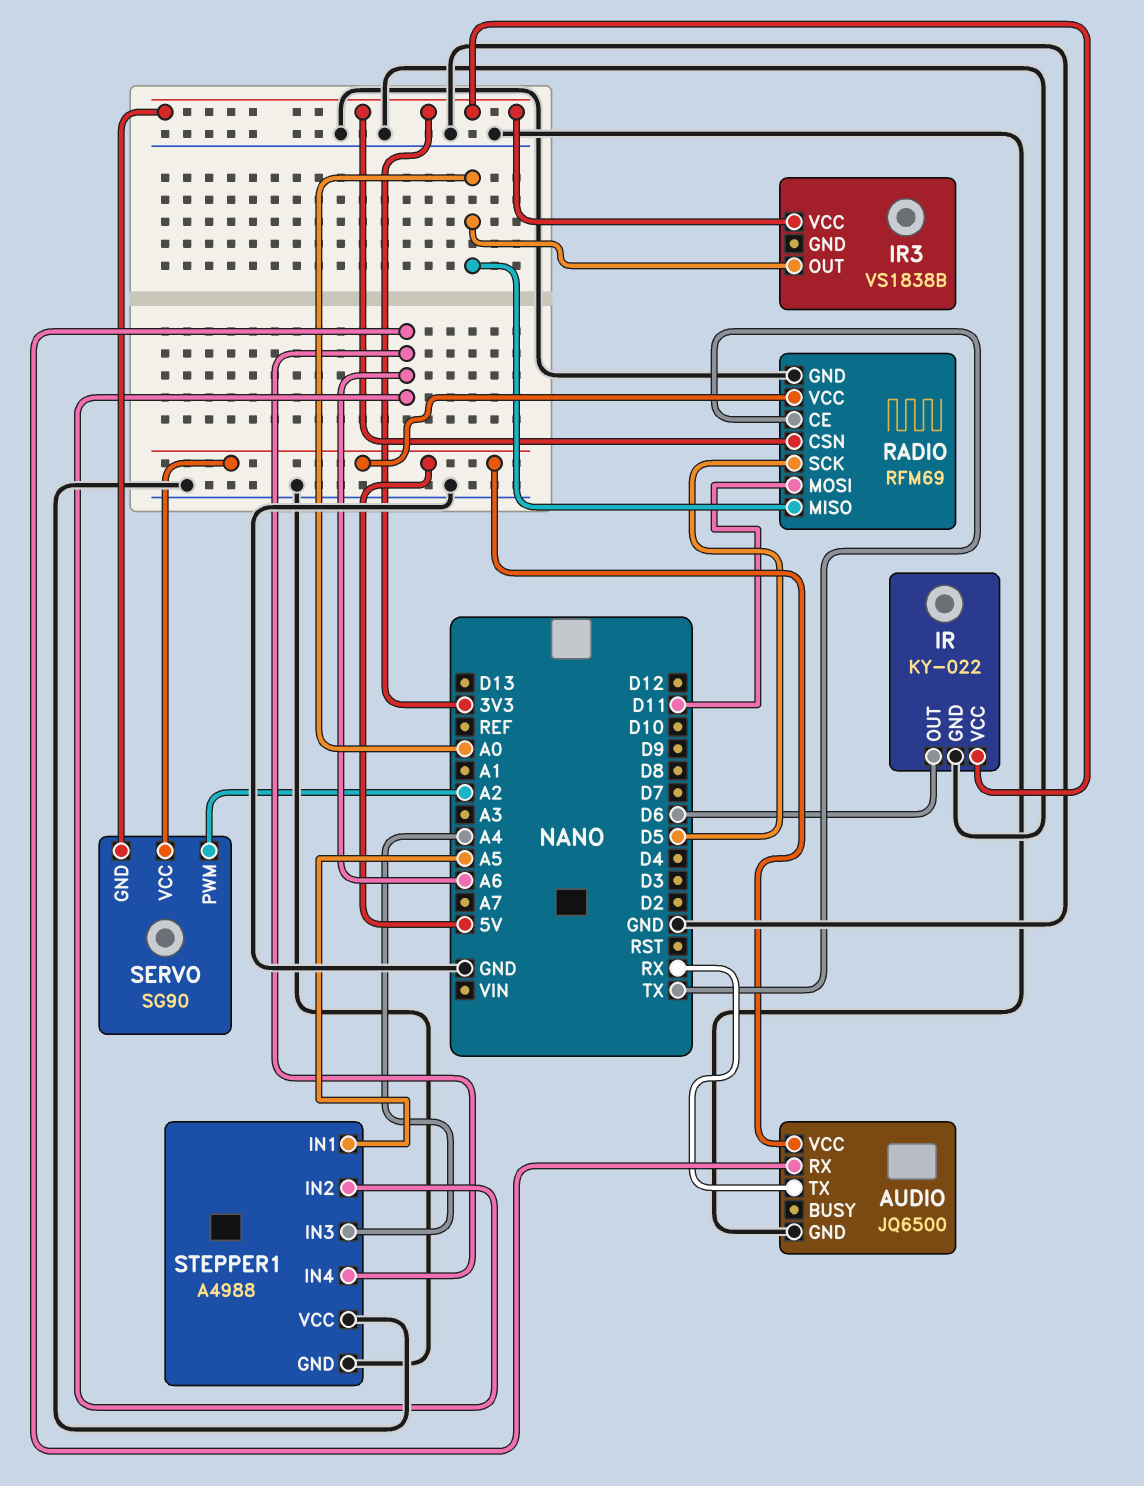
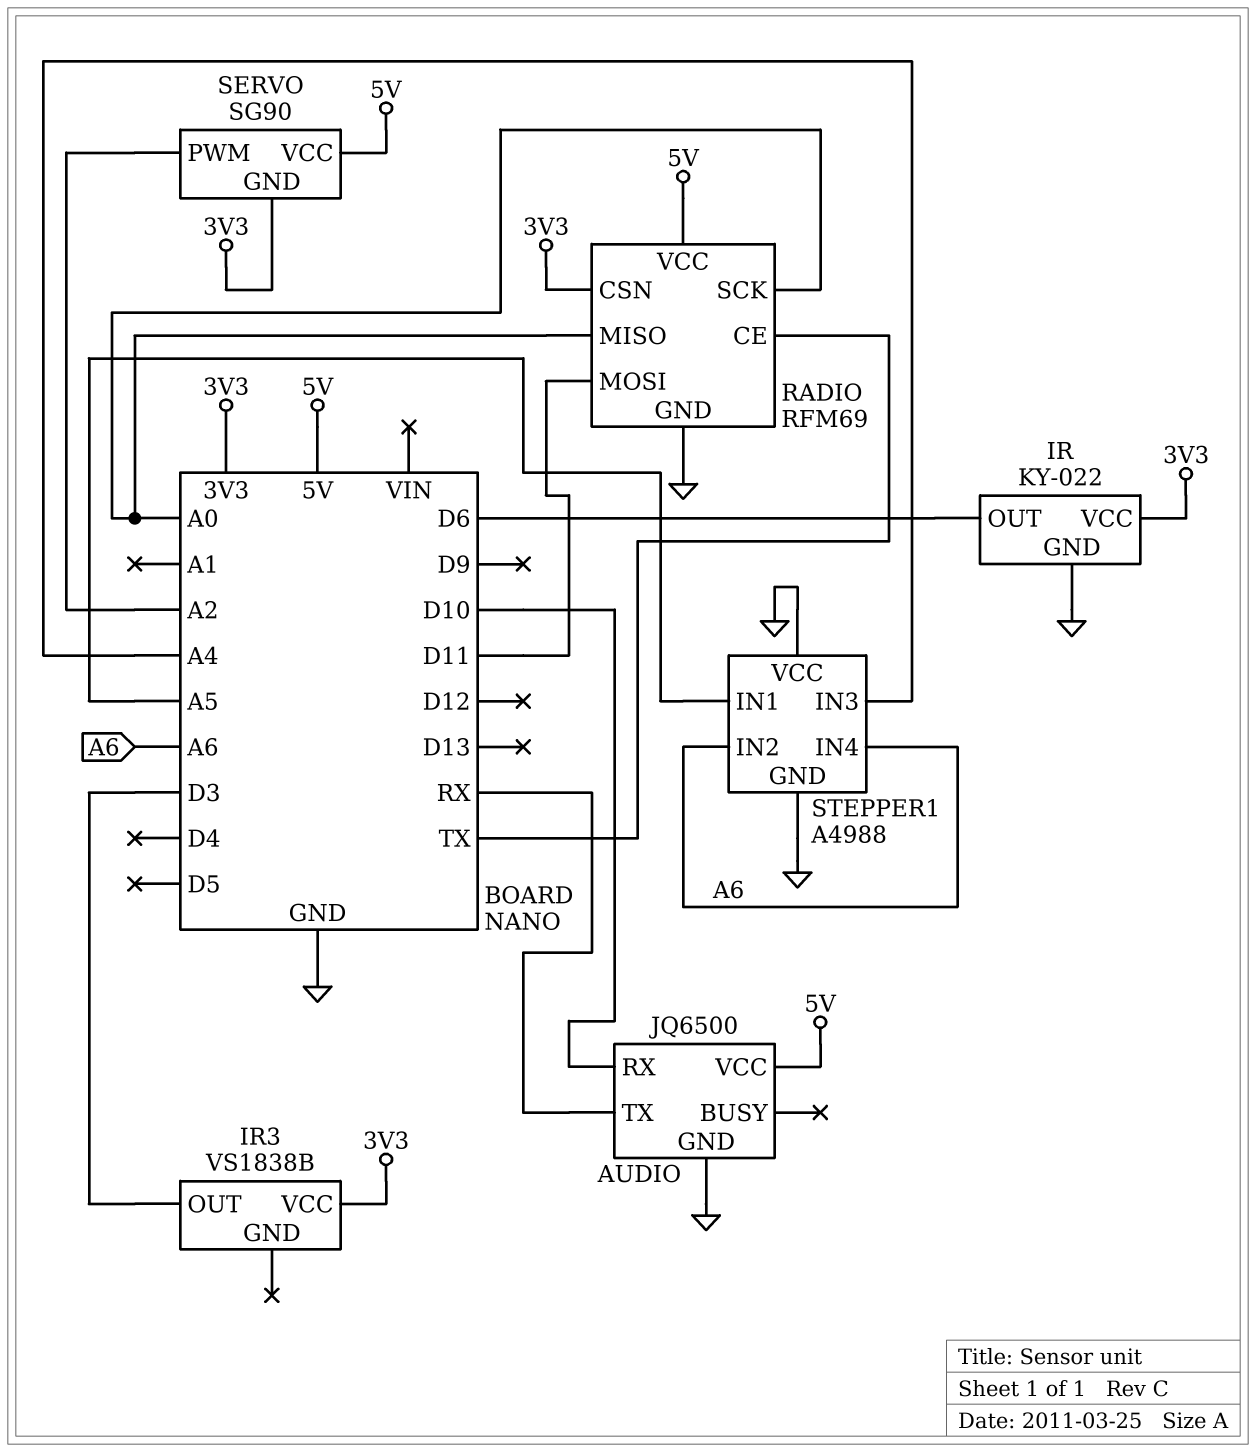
AUDIO pin RX: A6 -> D10
IR3 pin OUT: A0 -> D3
RADIO pin SCK: D5 -> A0

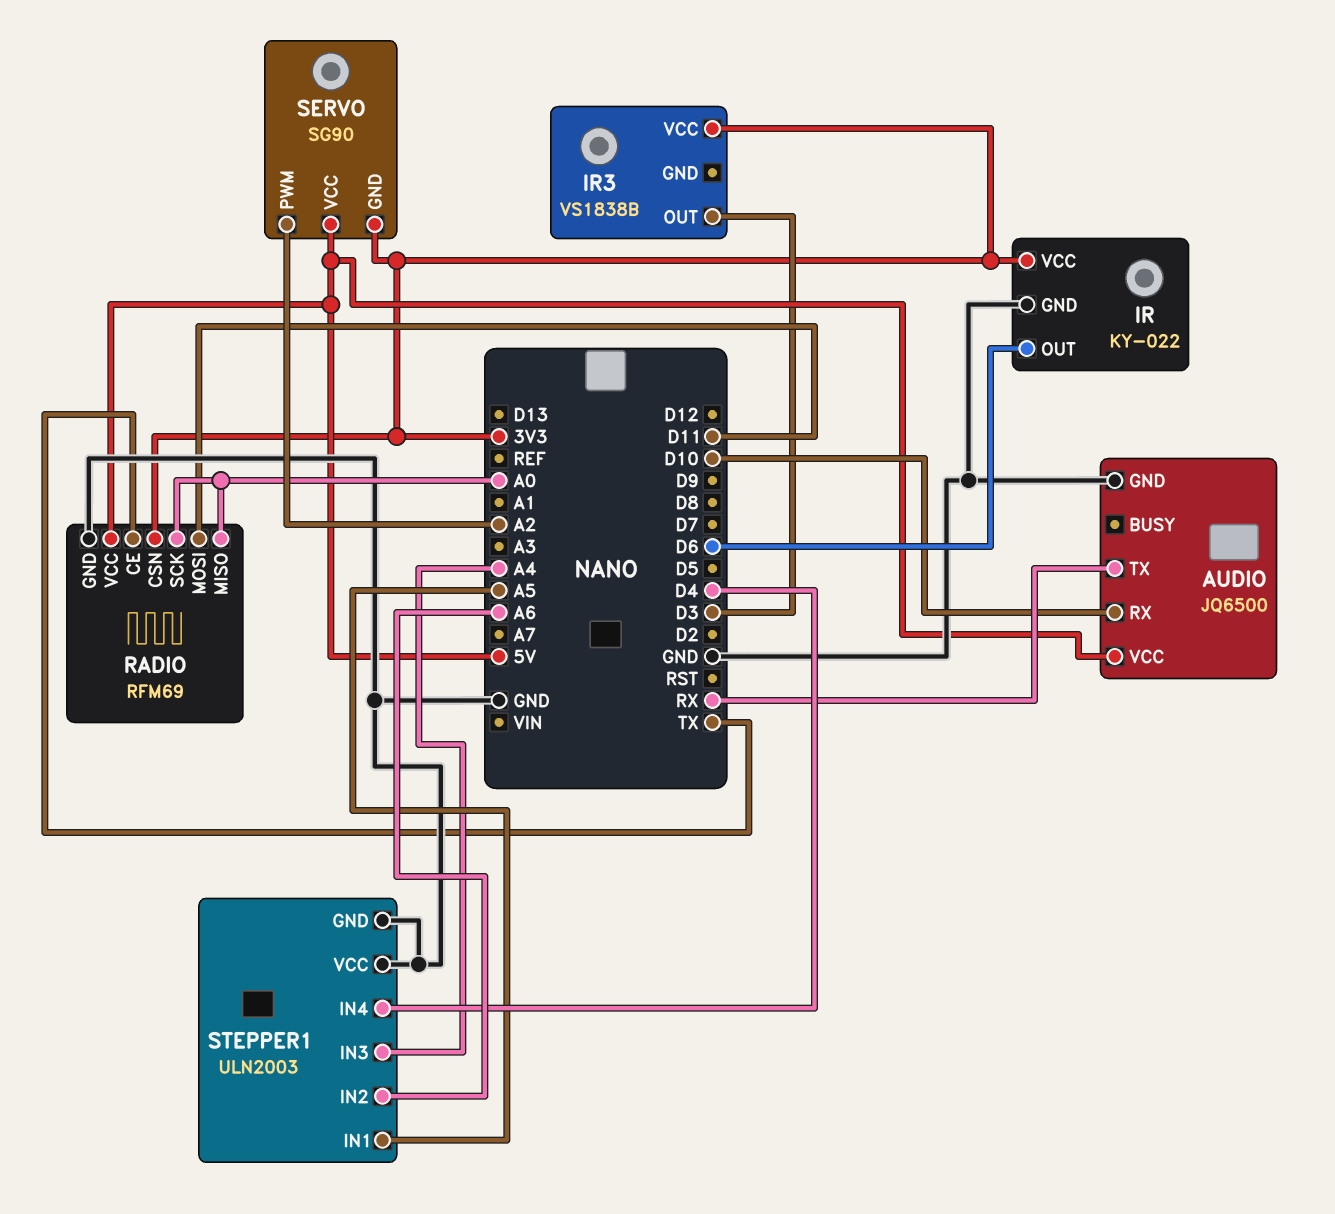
STEPPER1: A4988 -> ULN2003
STEPPER1 pin IN4: A6 -> D4

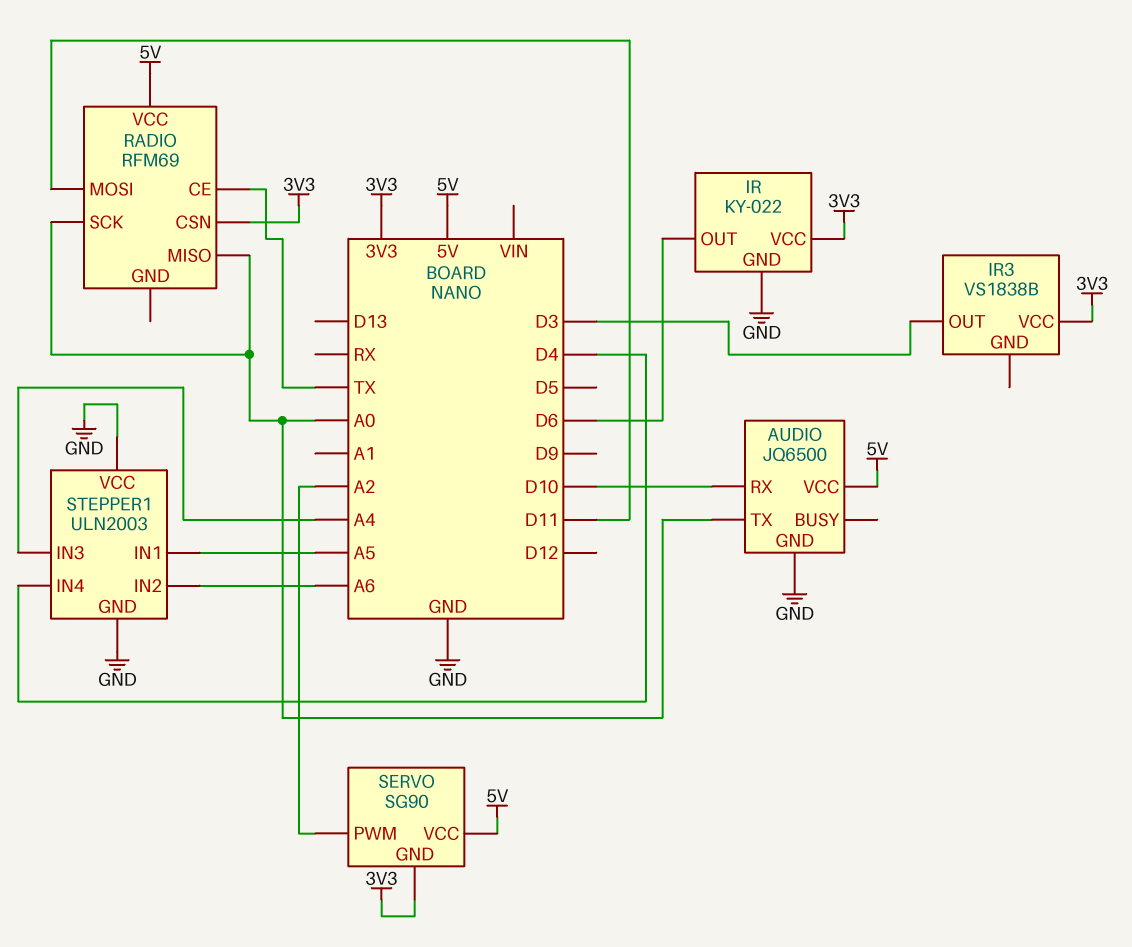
AUDIO pin TX: RX -> A0
RADIO pin GND: GND -> none

